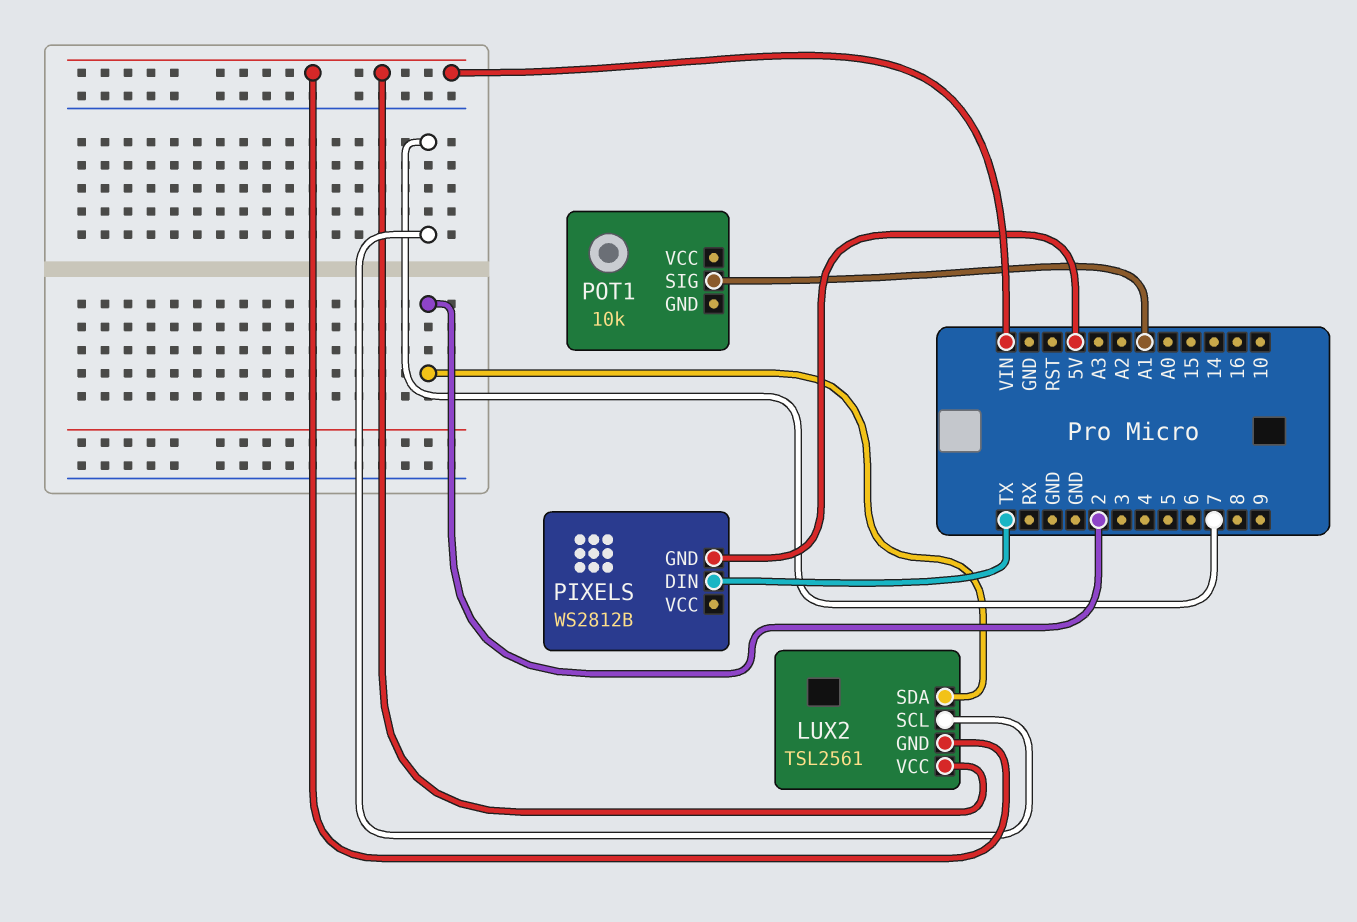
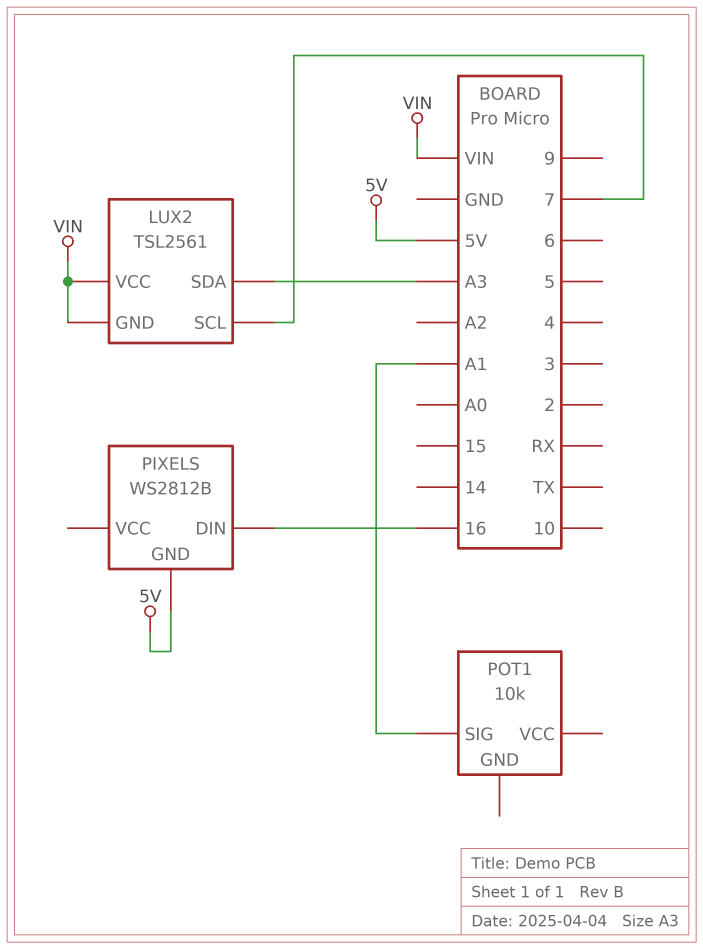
LUX2 pin SDA: 2 -> A3
PIXELS pin DIN: TX -> 16

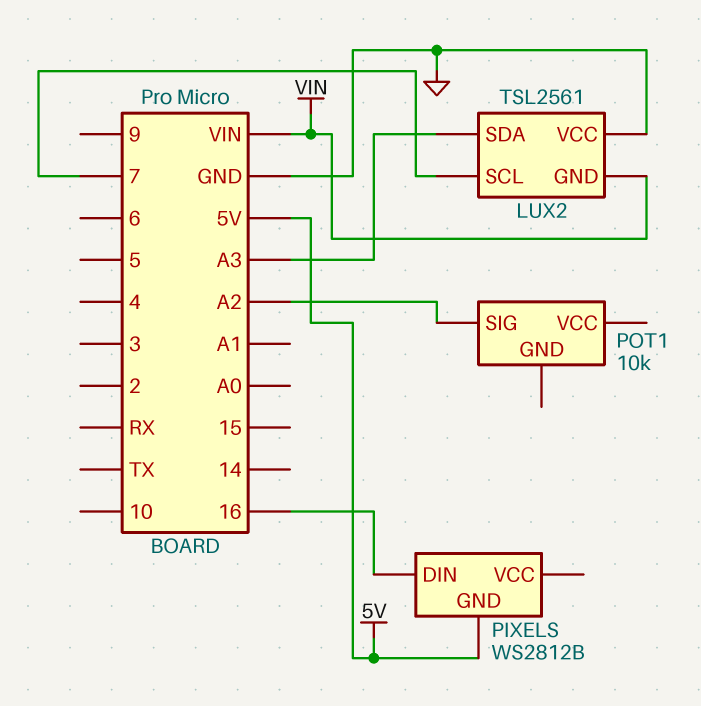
LUX2 pin VCC: VIN -> GND
POT1 pin SIG: A1 -> A2

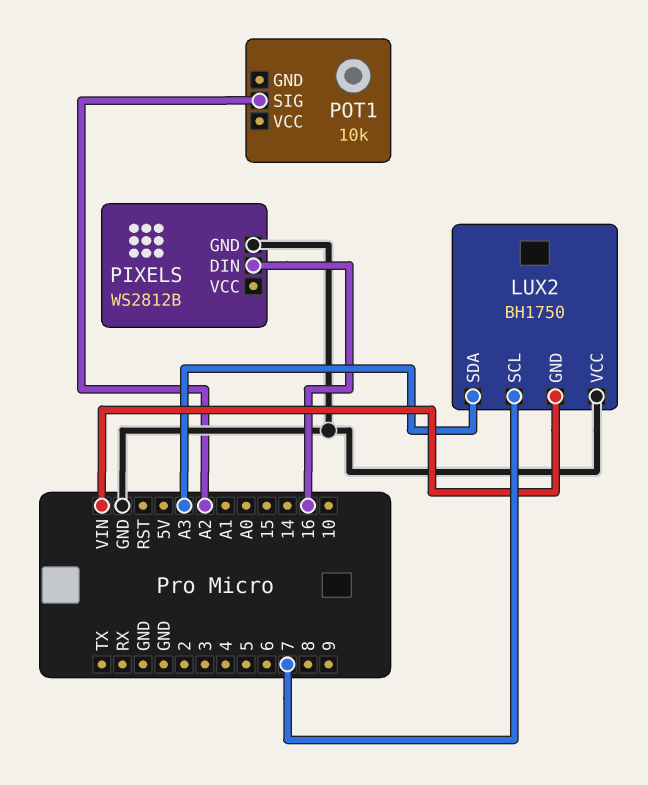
LUX2: TSL2561 -> BH1750
PIXELS pin GND: 5V -> GND

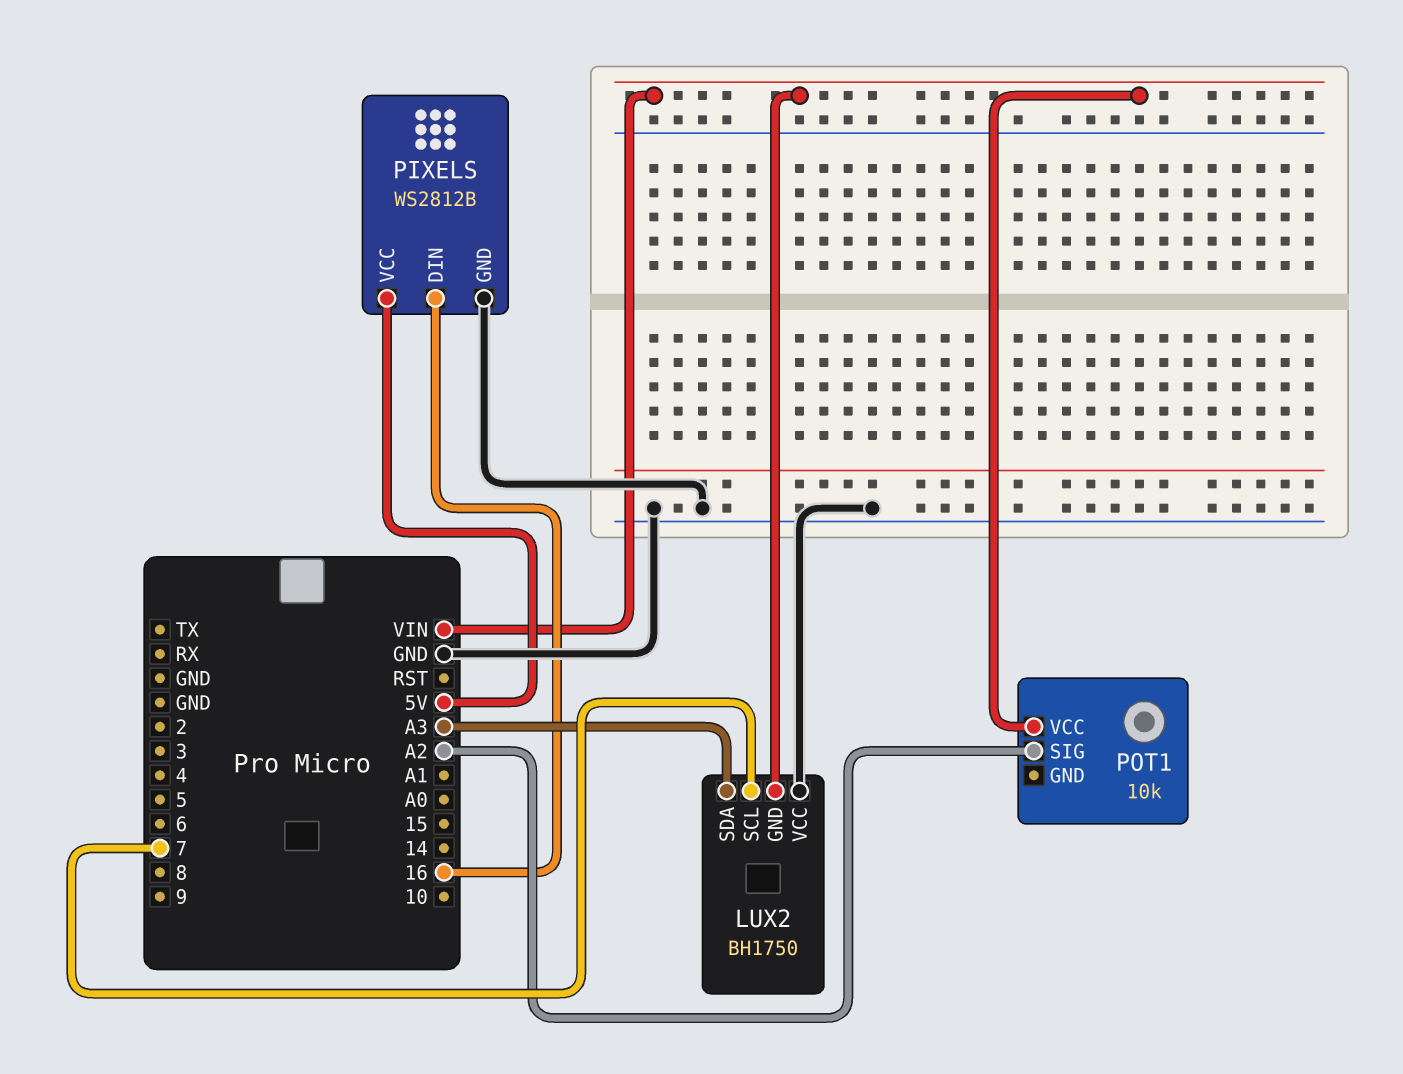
PIXELS pin VCC: none -> 5V
POT1 pin VCC: none -> VIN

